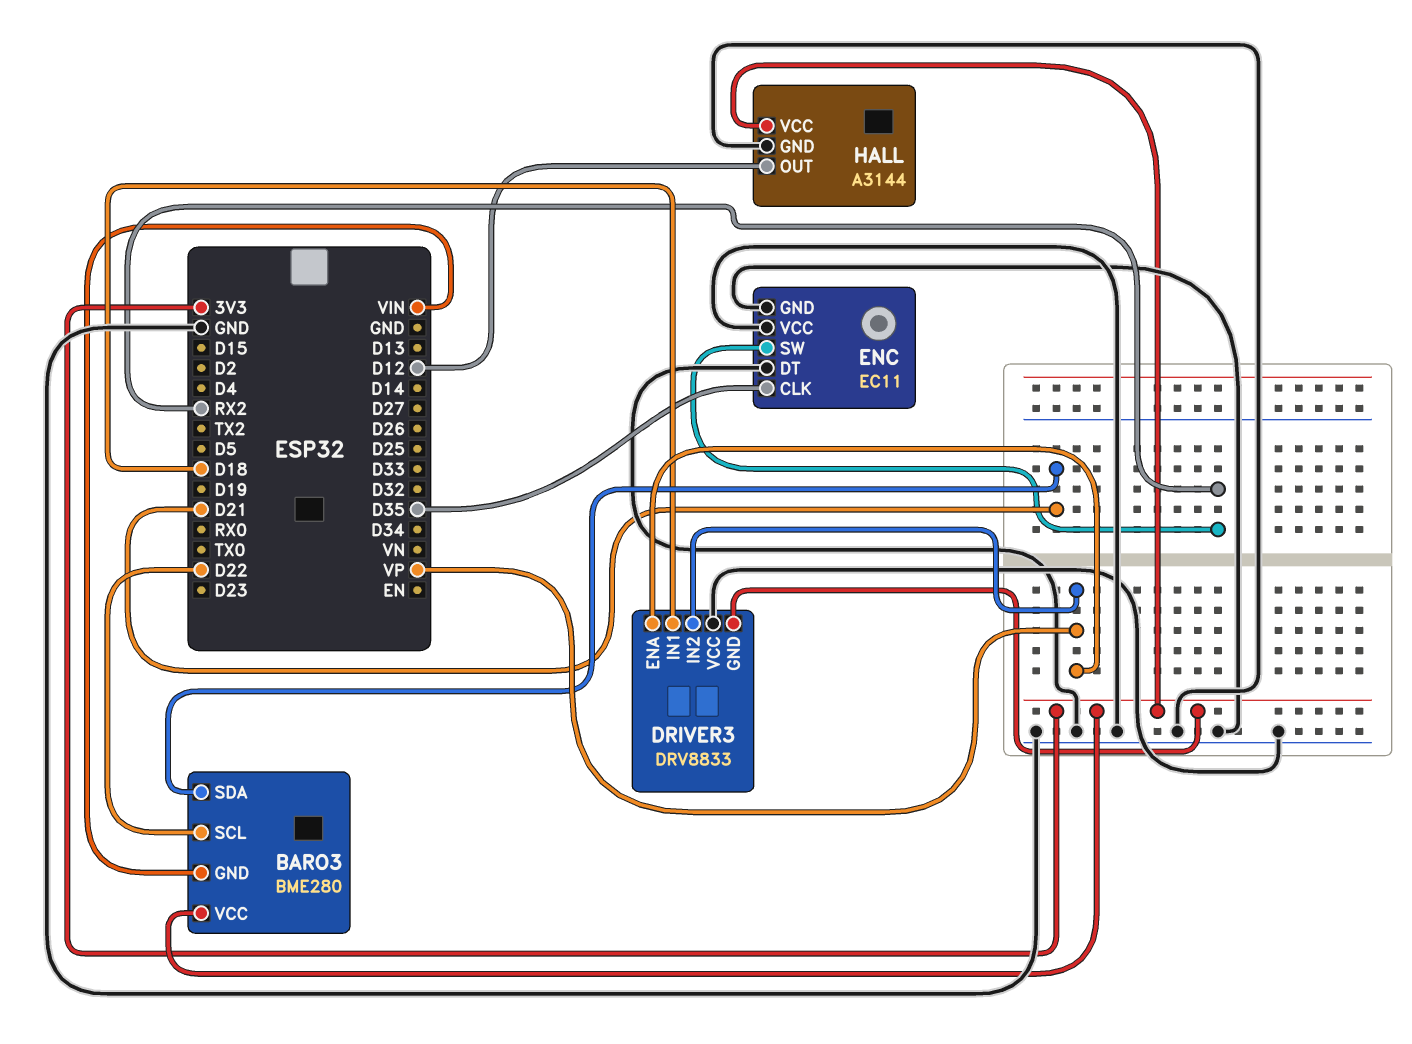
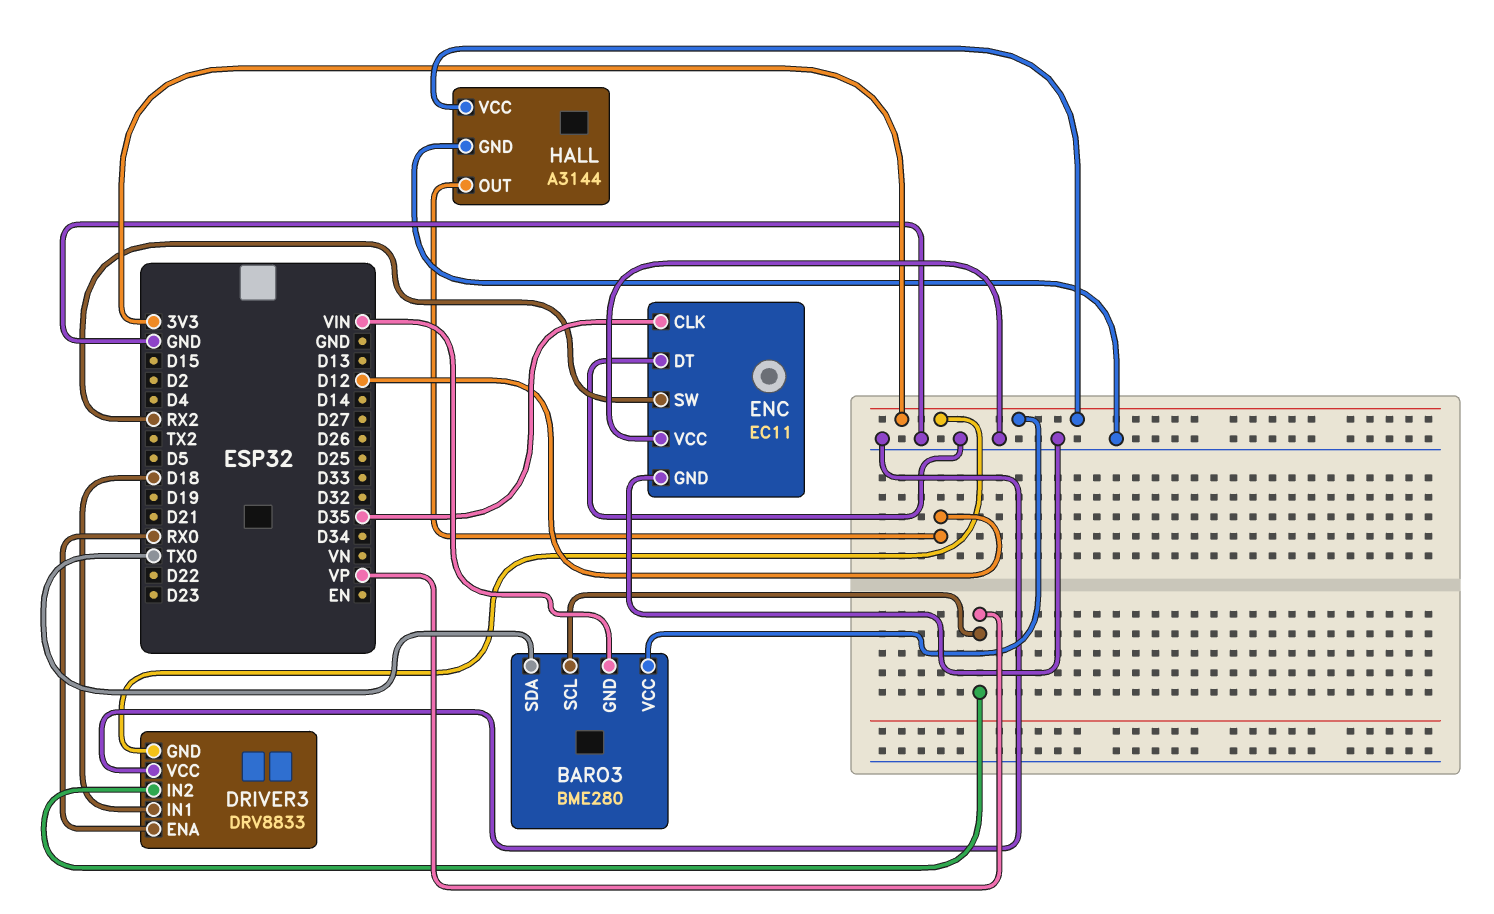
BARO3 pin SCL: D22 -> VP
BARO3 pin SDA: D21 -> TX0
DRIVER3 pin ENA: VP -> RX0

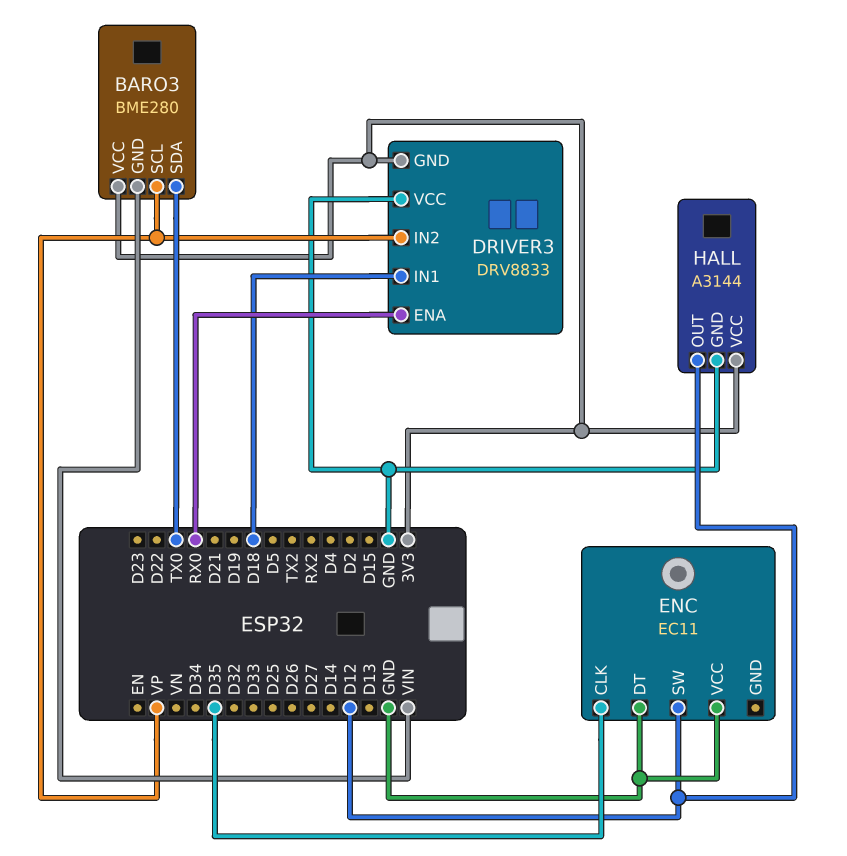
ENC pin GND: GND -> none
ENC pin SW: RX2 -> D12

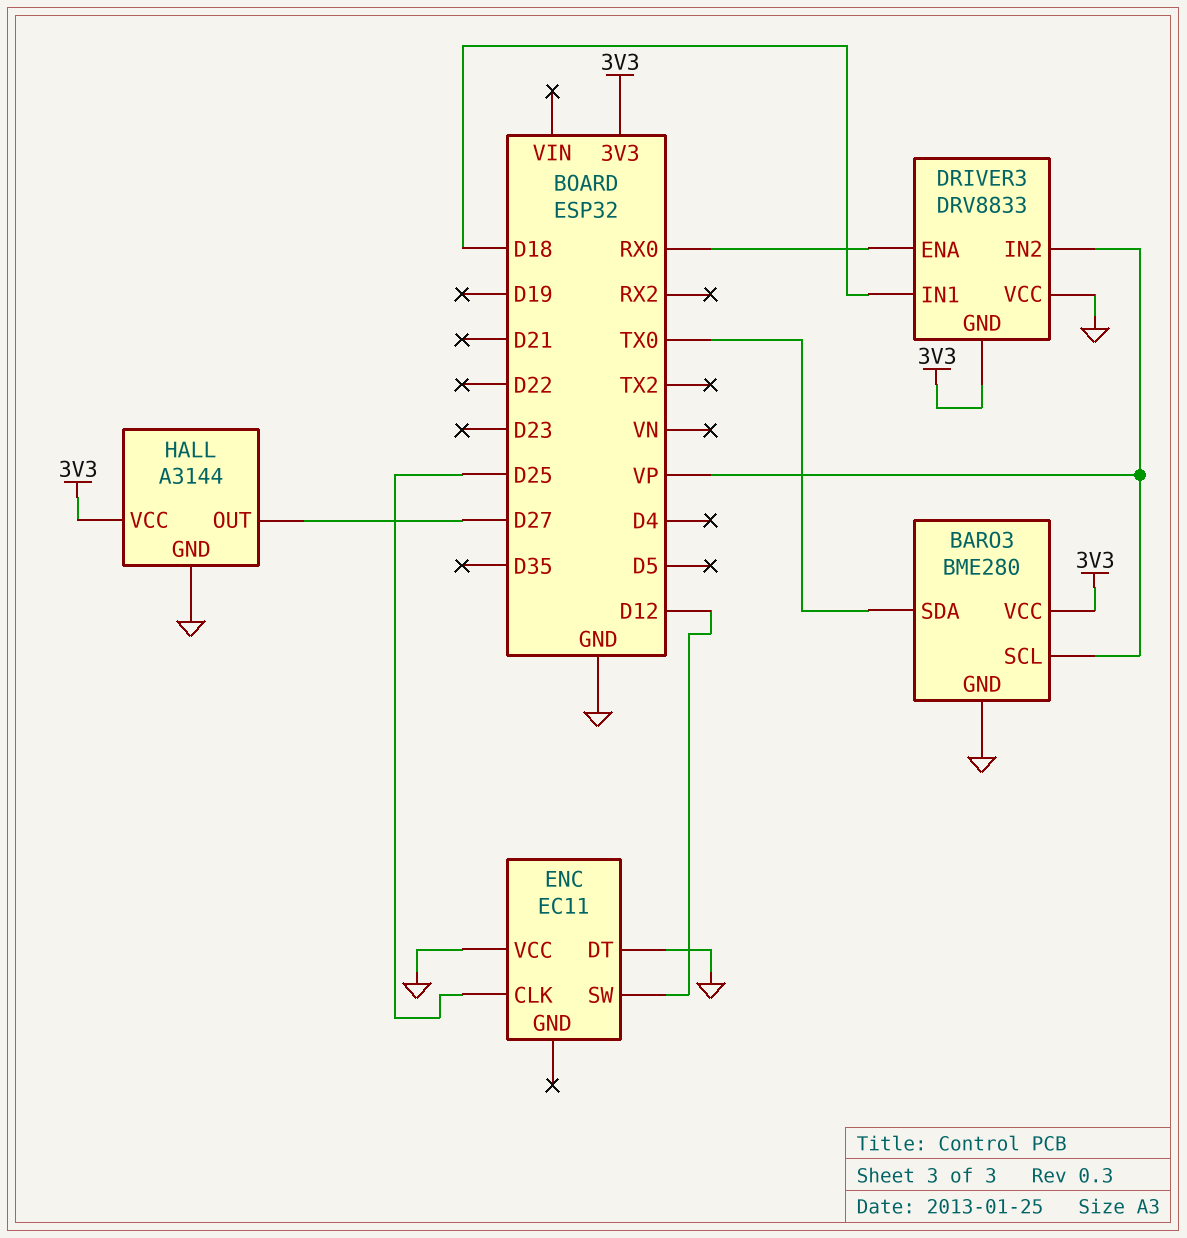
BARO3 pin GND: VIN -> GND
ENC pin CLK: D35 -> D25
HALL pin OUT: D12 -> D27

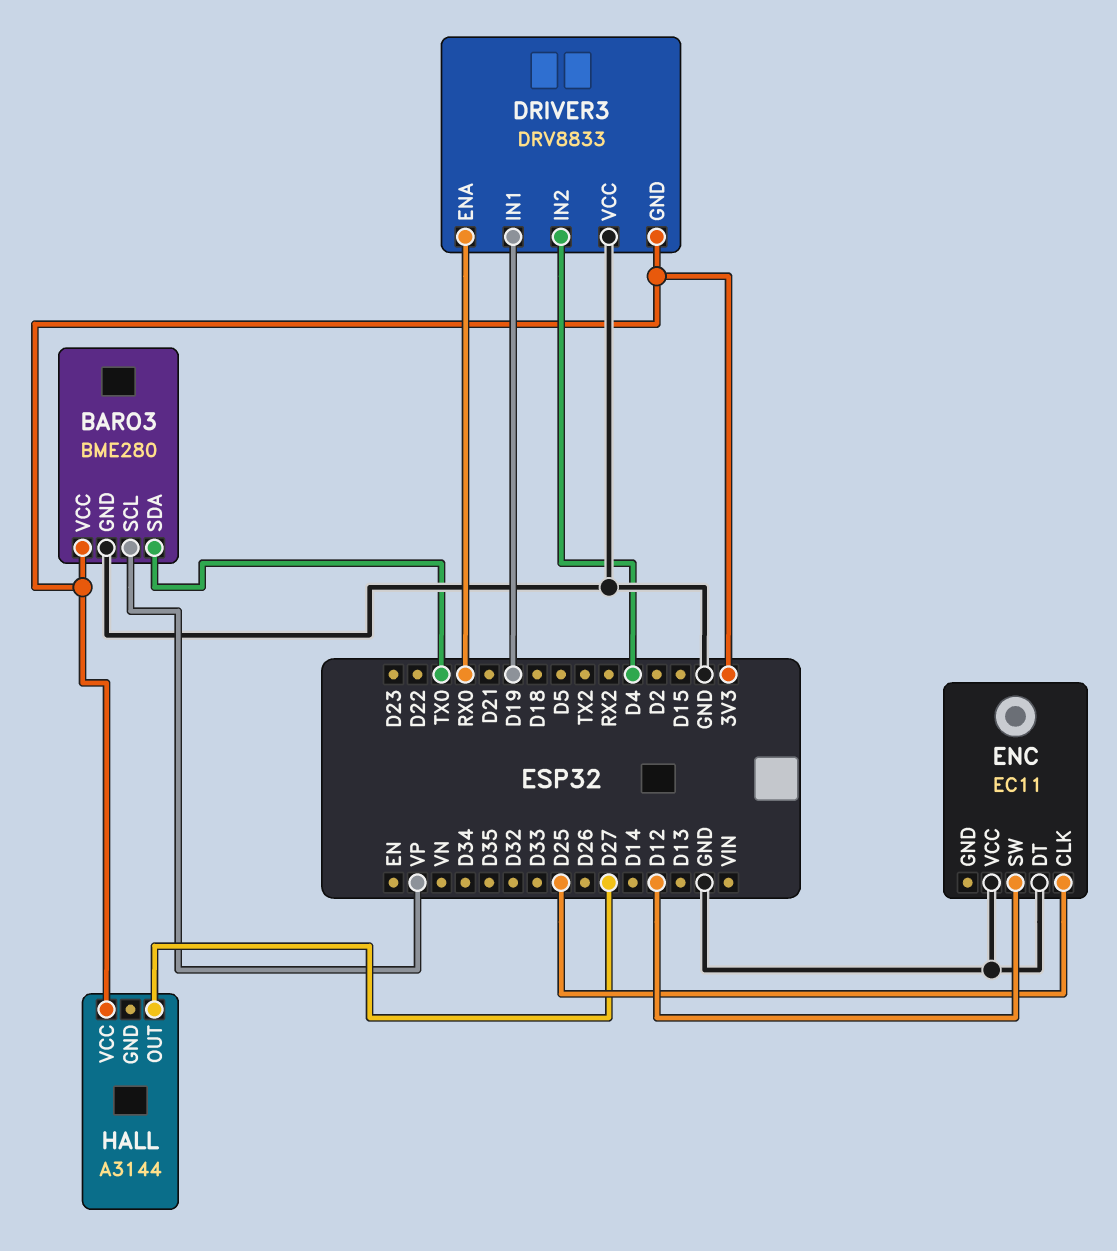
DRIVER3 pin IN1: D18 -> D19
DRIVER3 pin IN2: VP -> D4
HALL pin GND: GND -> none

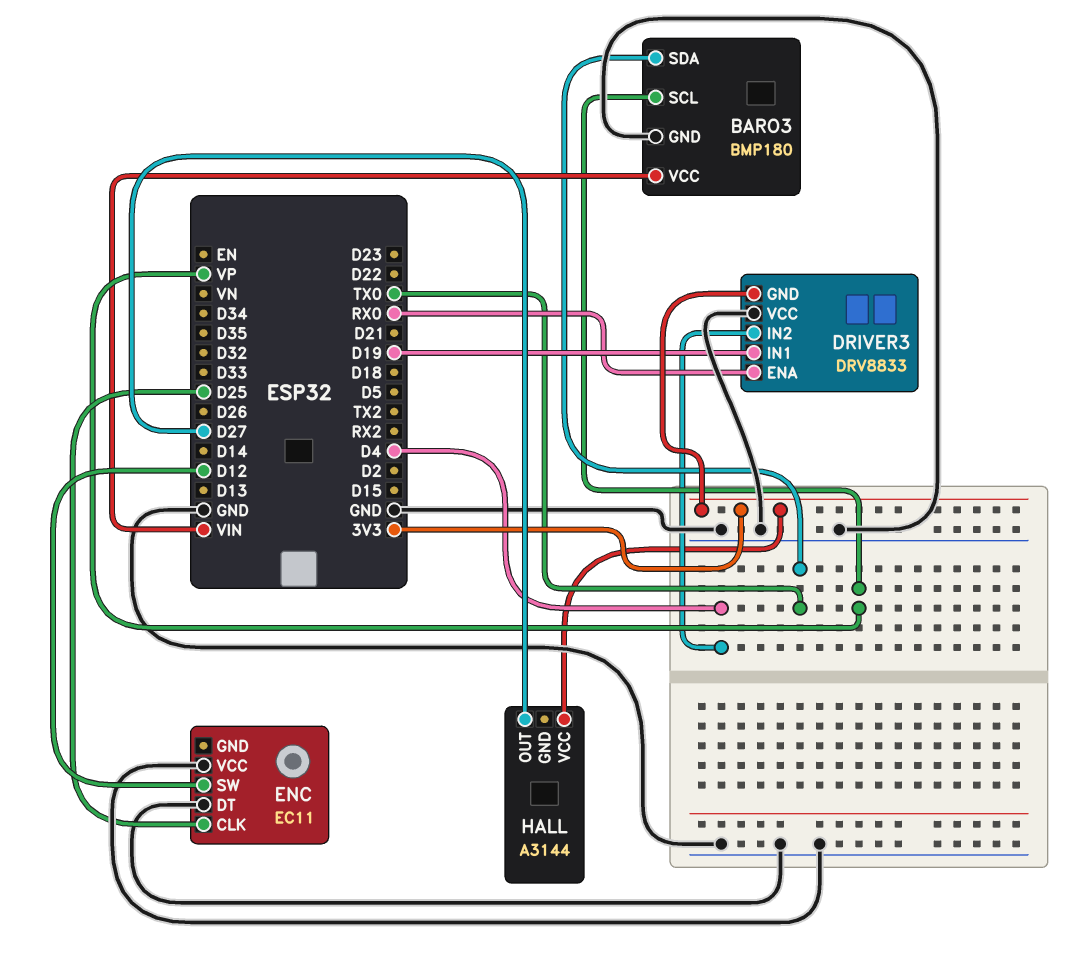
BARO3: BME280 -> BMP180
BARO3 pin VCC: 3V3 -> VIN

